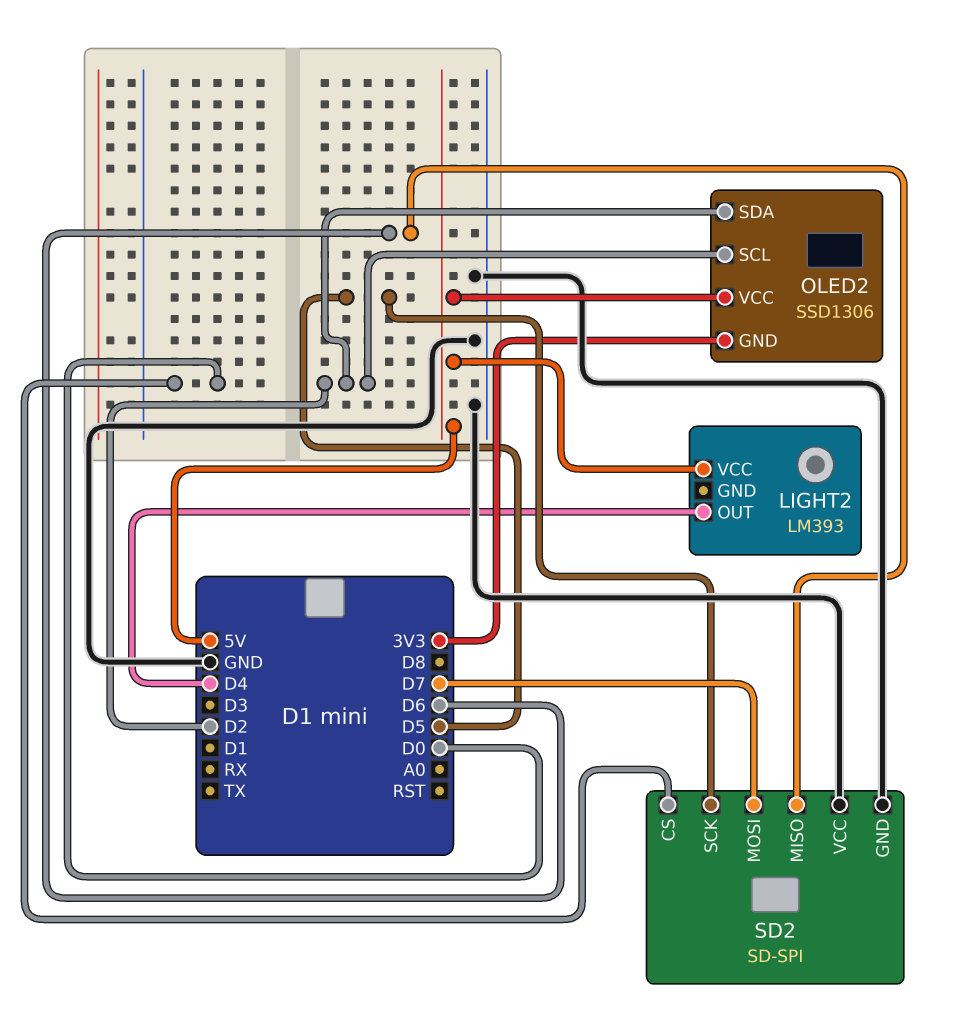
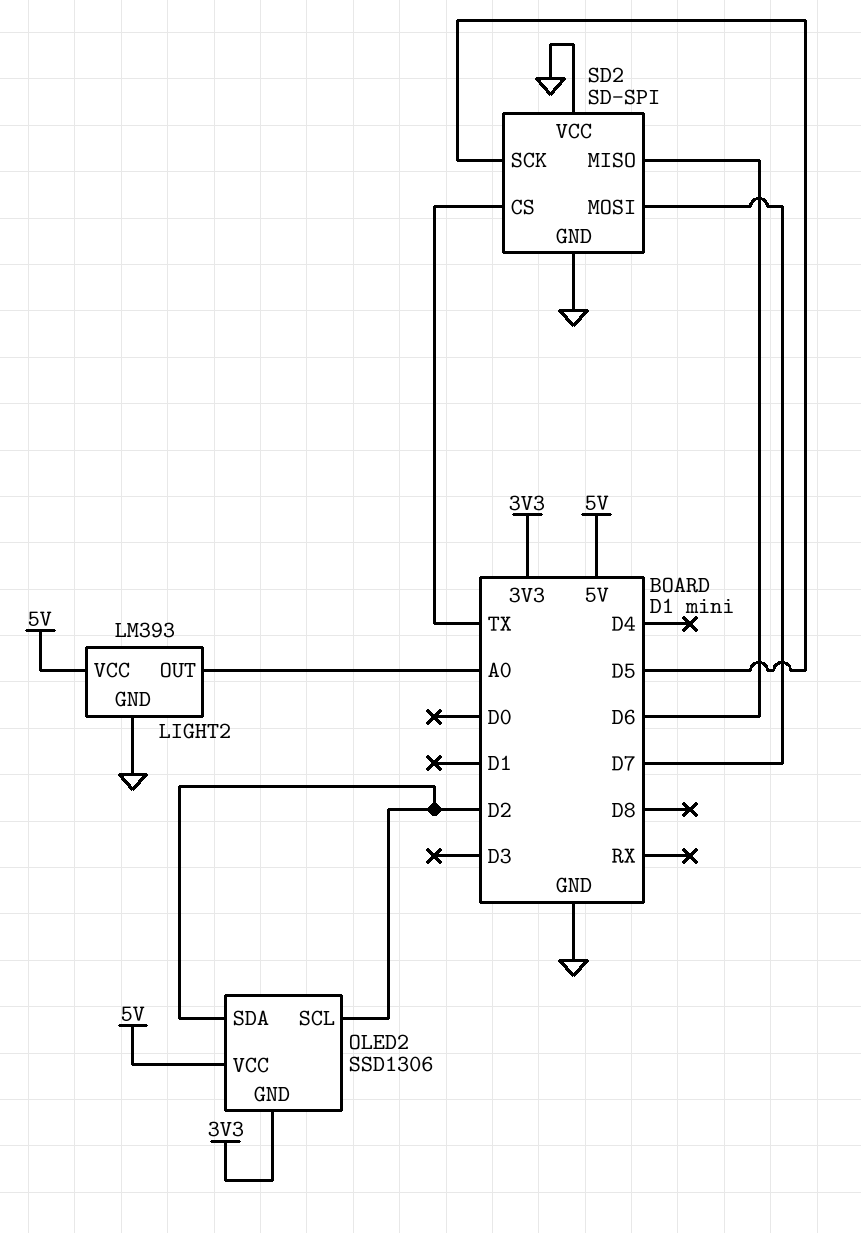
LIGHT2 pin GND: none -> GND
LIGHT2 pin OUT: D4 -> A0
SD2 pin CS: D0 -> TX

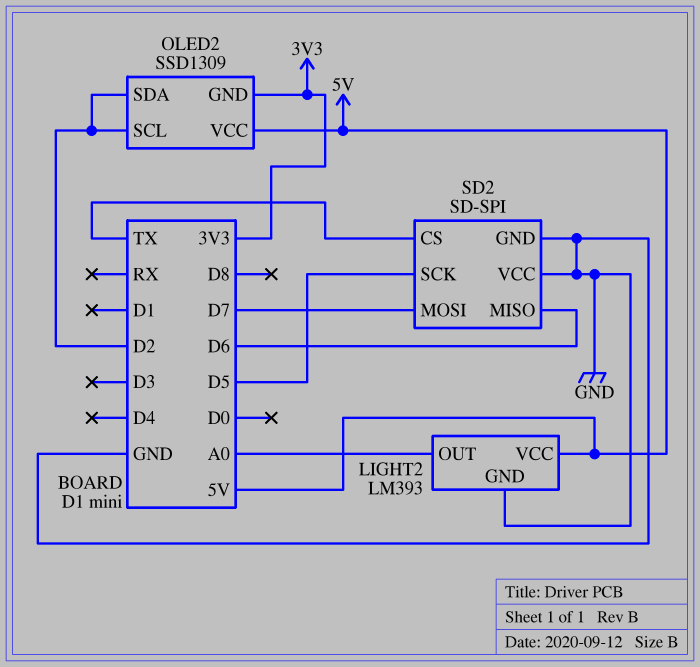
OLED2: SSD1306 -> SSD1309

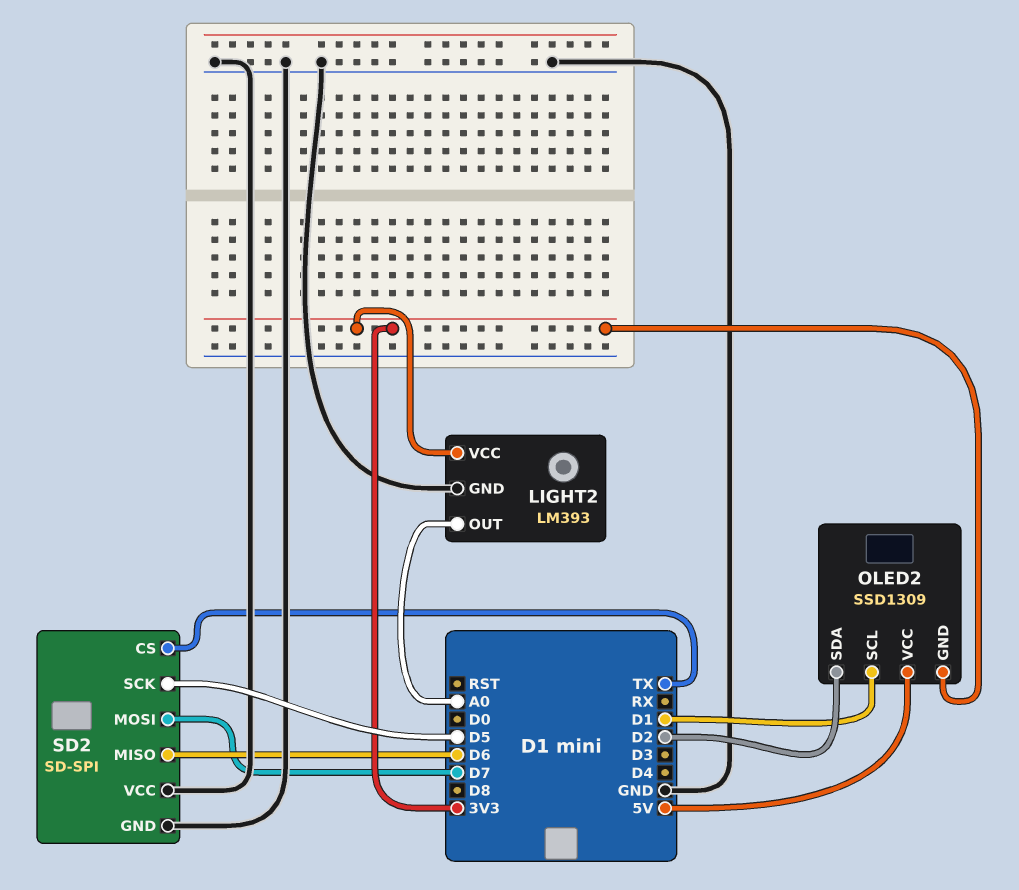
LIGHT2 pin VCC: 5V -> 3V3
OLED2 pin SCL: D2 -> D1

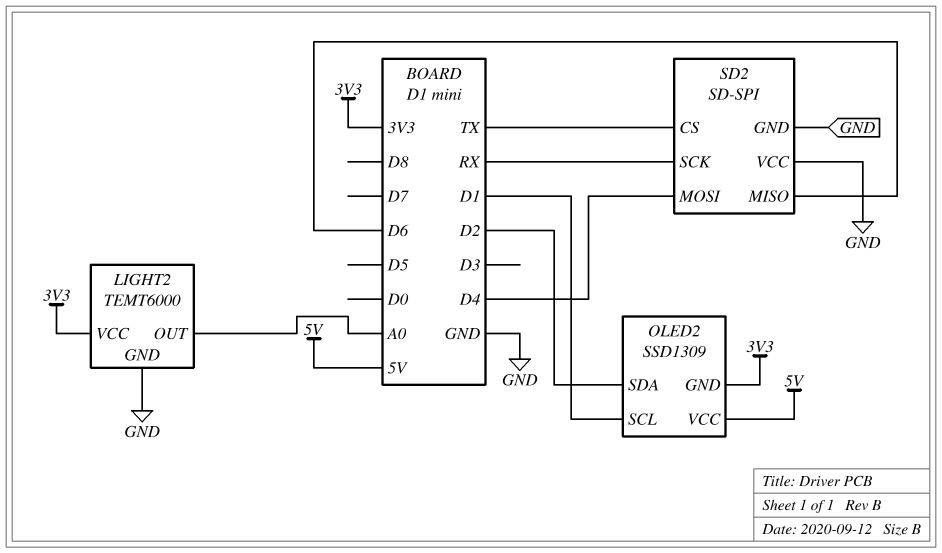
LIGHT2: LM393 -> TEMT6000
SD2 pin MOSI: D7 -> D4
SD2 pin SCK: D5 -> RX

